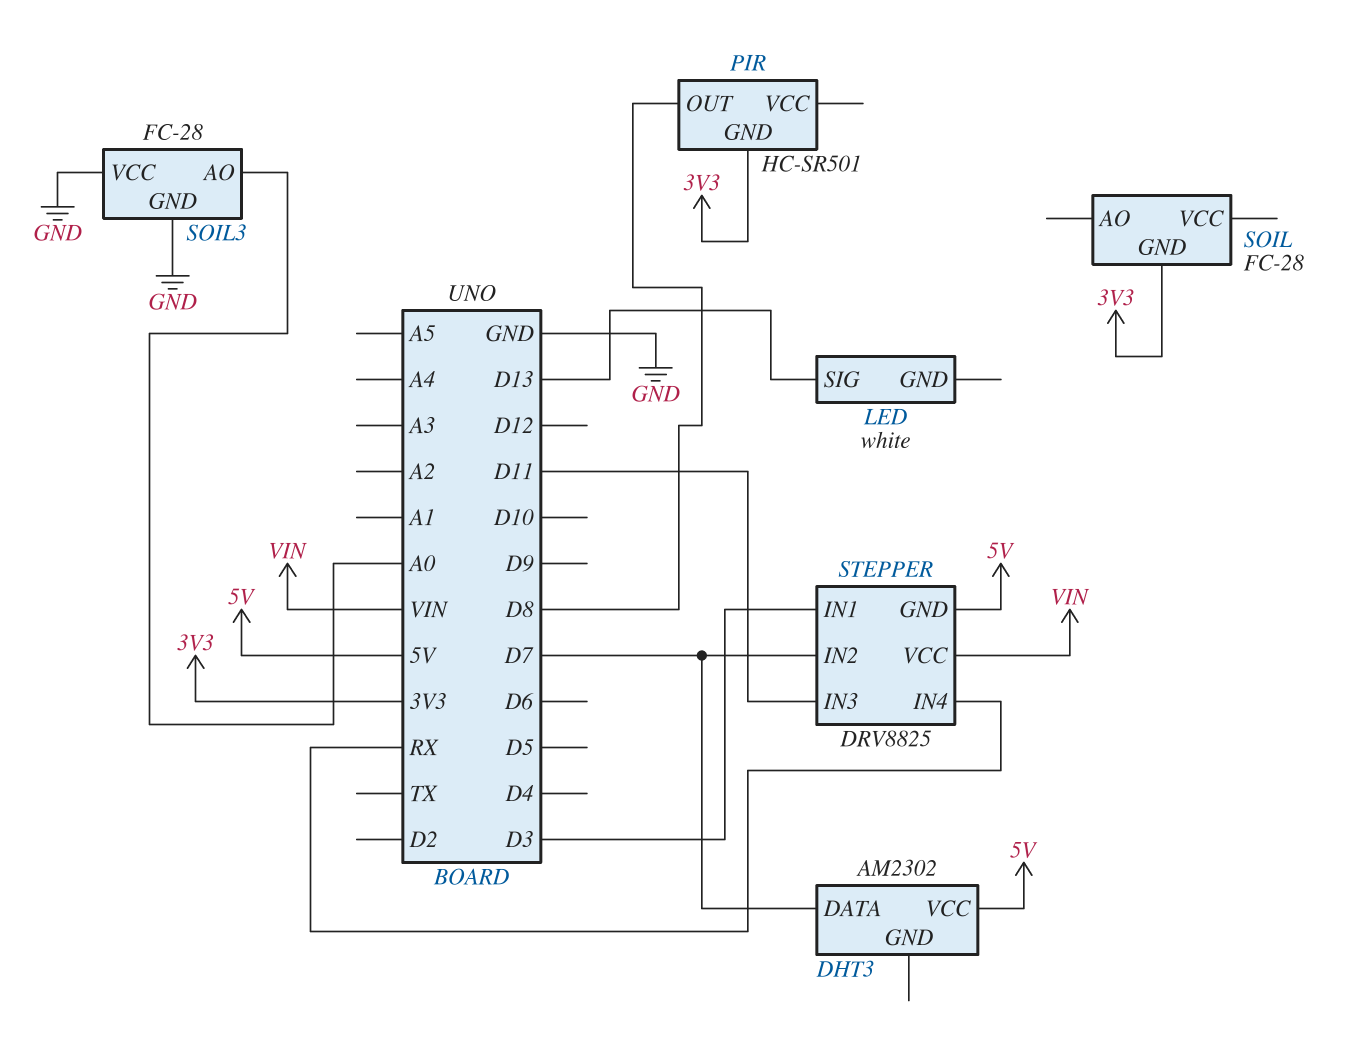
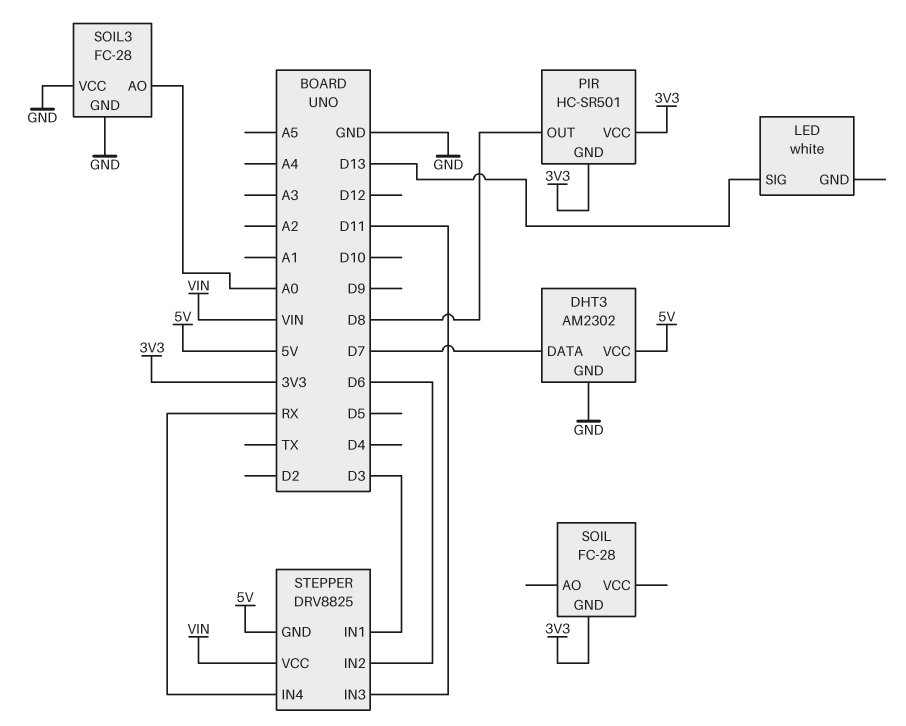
DHT3 pin GND: none -> GND
PIR pin VCC: none -> 3V3
STEPPER pin IN2: D7 -> D6

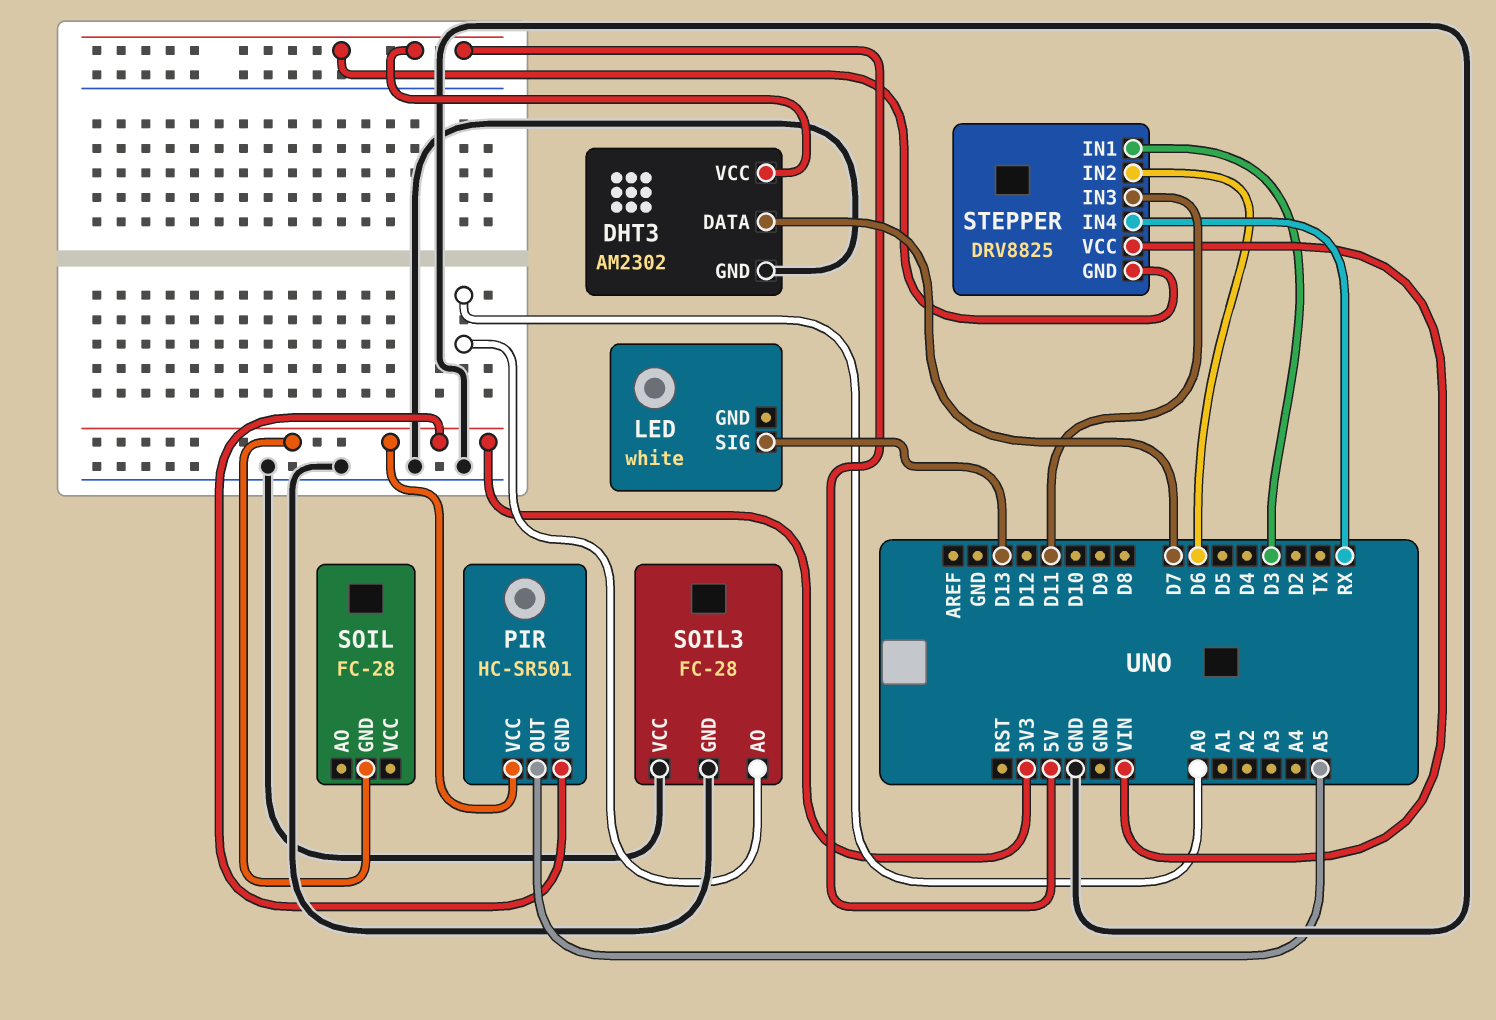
PIR pin OUT: D8 -> A5

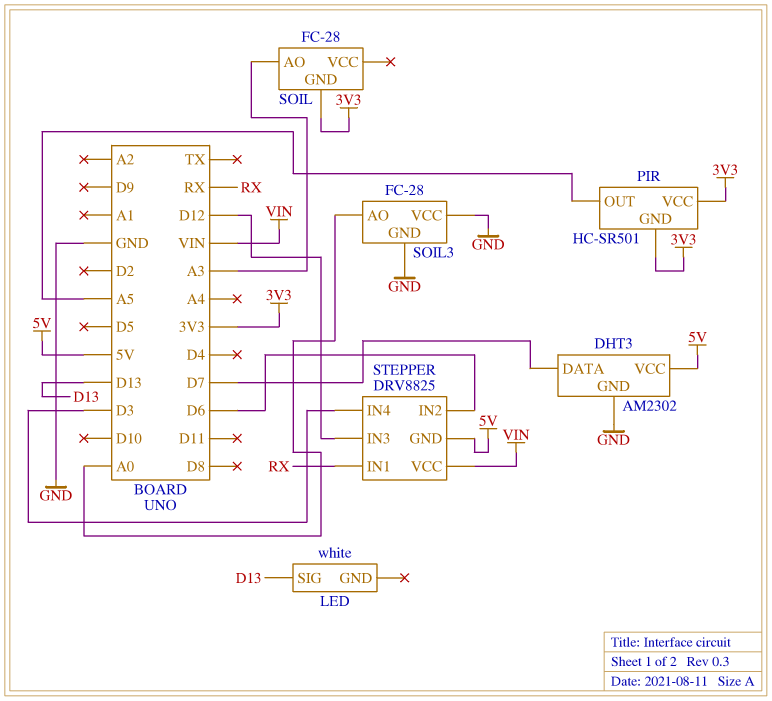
SOIL pin AO: none -> A3
STEPPER pin IN1: D3 -> RX
STEPPER pin IN3: D11 -> D12
STEPPER pin IN4: RX -> D3

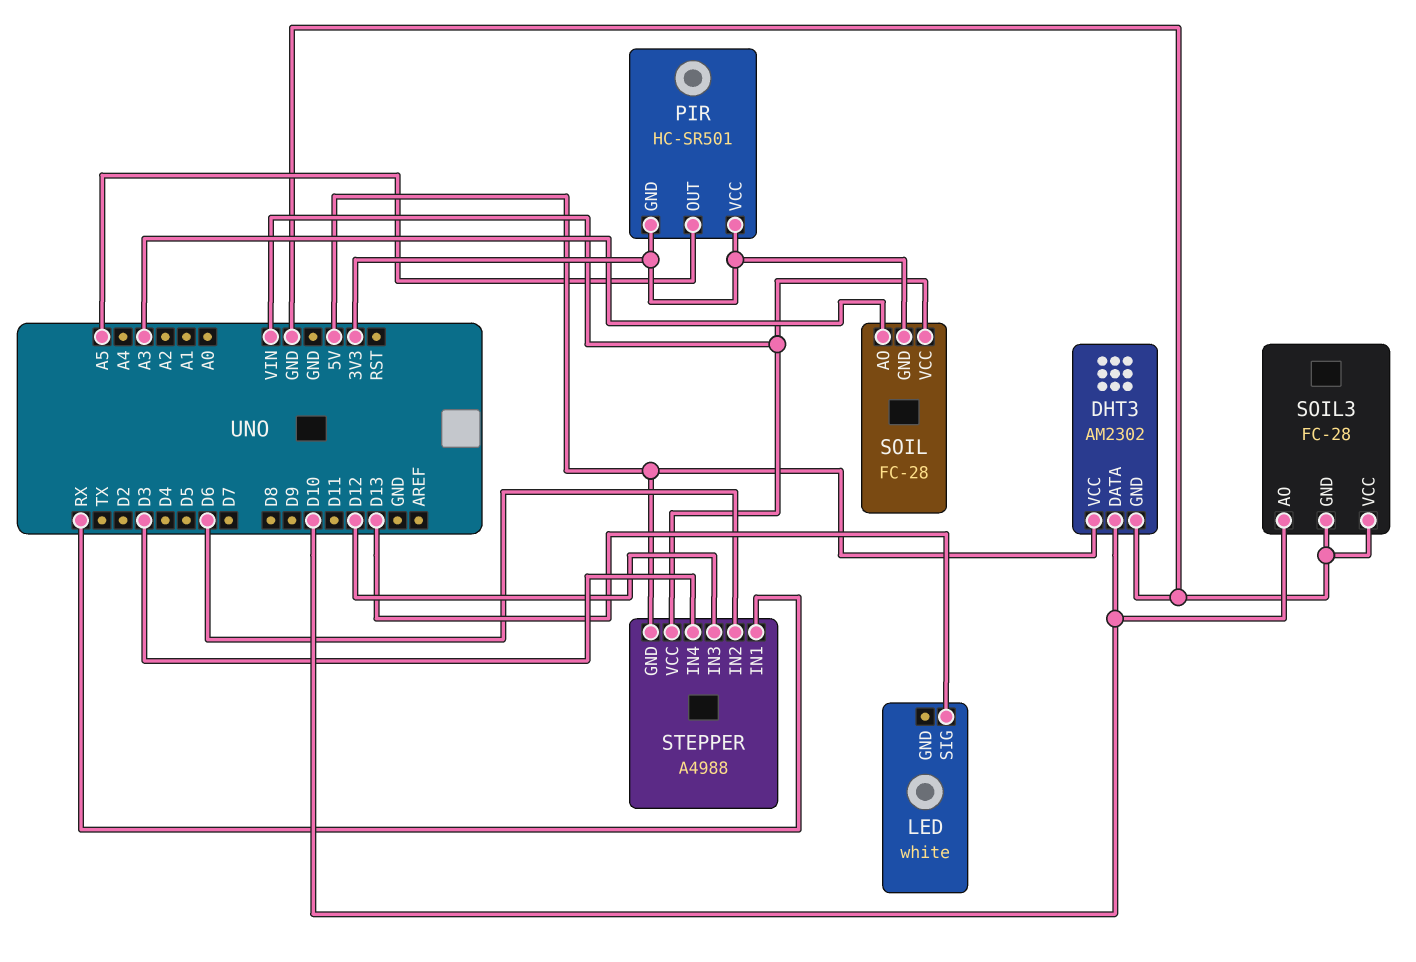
DHT3 pin DATA: D7 -> D10
SOIL pin VCC: none -> VIN
SOIL3 pin AO: A0 -> D10
STEPPER: DRV8825 -> A4988

